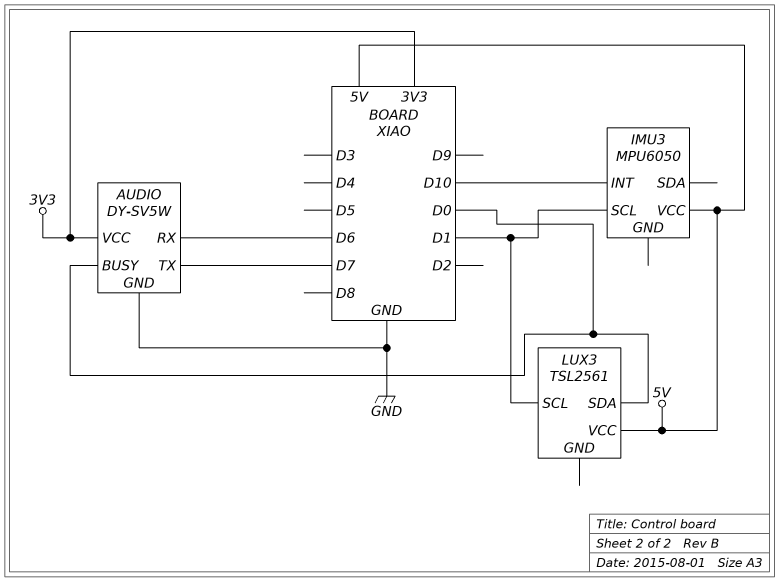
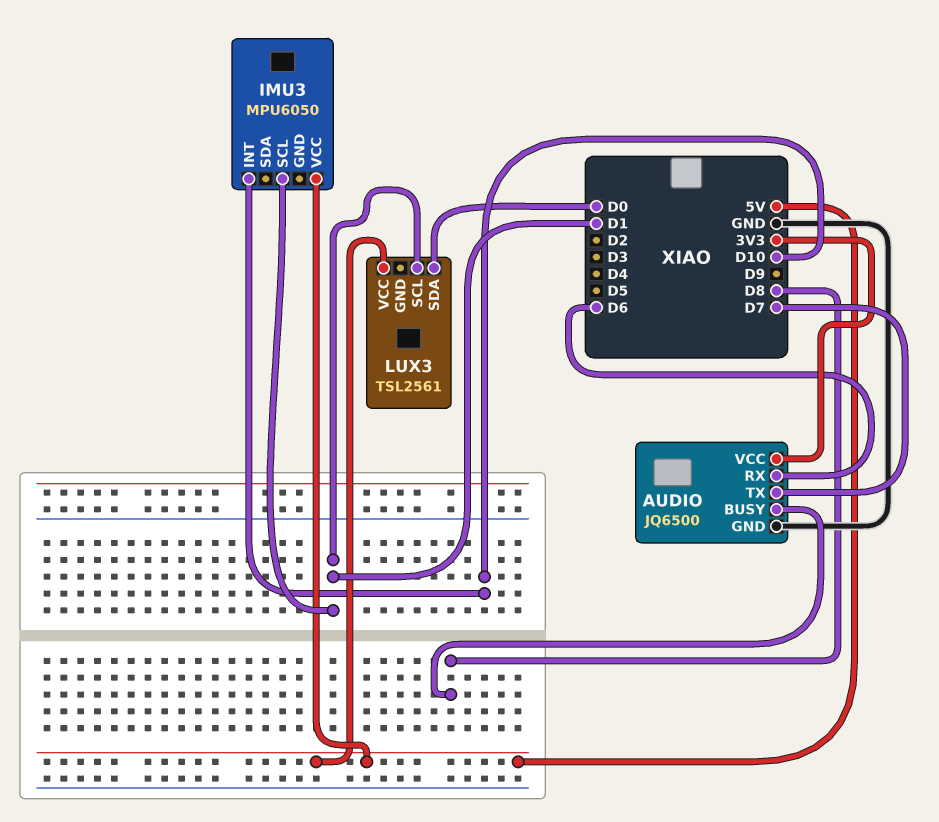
AUDIO: DY-SV5W -> JQ6500
AUDIO pin BUSY: D0 -> D8

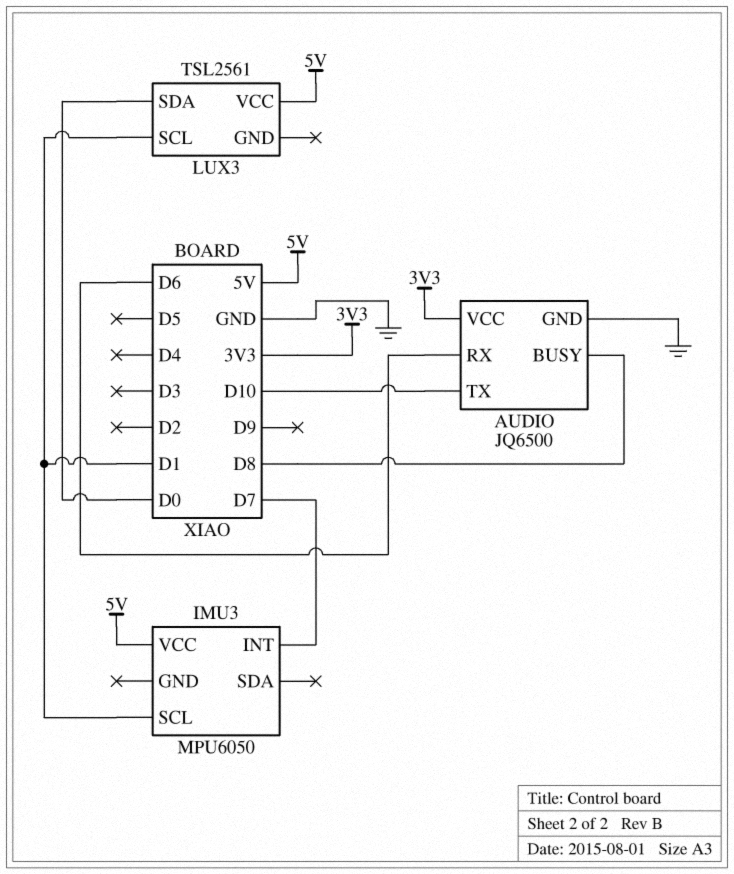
AUDIO pin TX: D7 -> D10
IMU3 pin INT: D10 -> D7

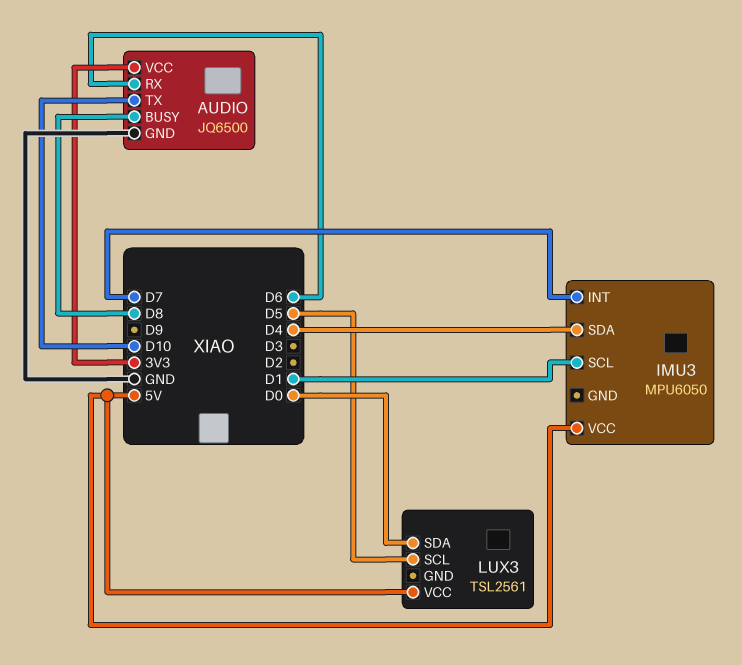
IMU3 pin SDA: none -> D4
LUX3 pin SCL: D1 -> D5

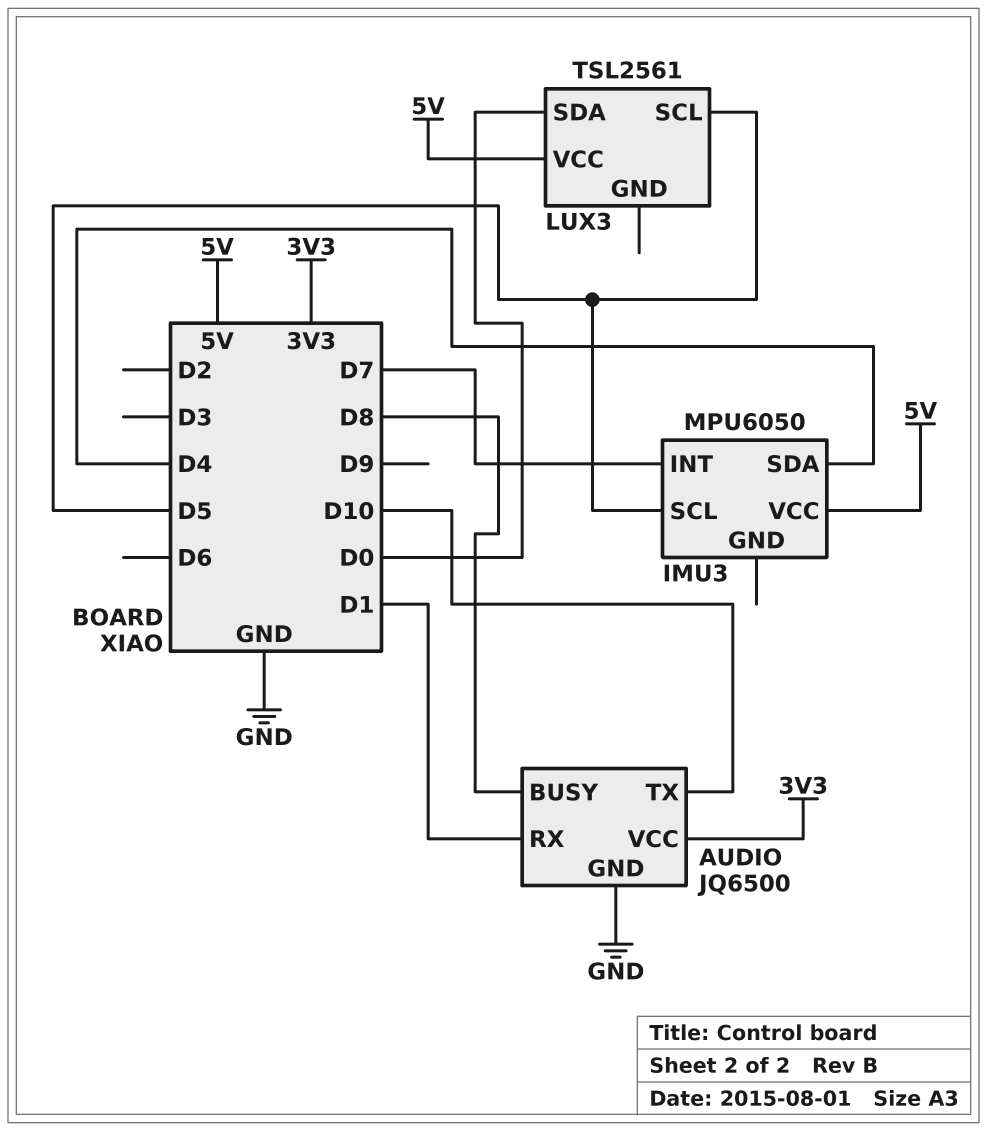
AUDIO pin RX: D6 -> D1
IMU3 pin SCL: D1 -> D5

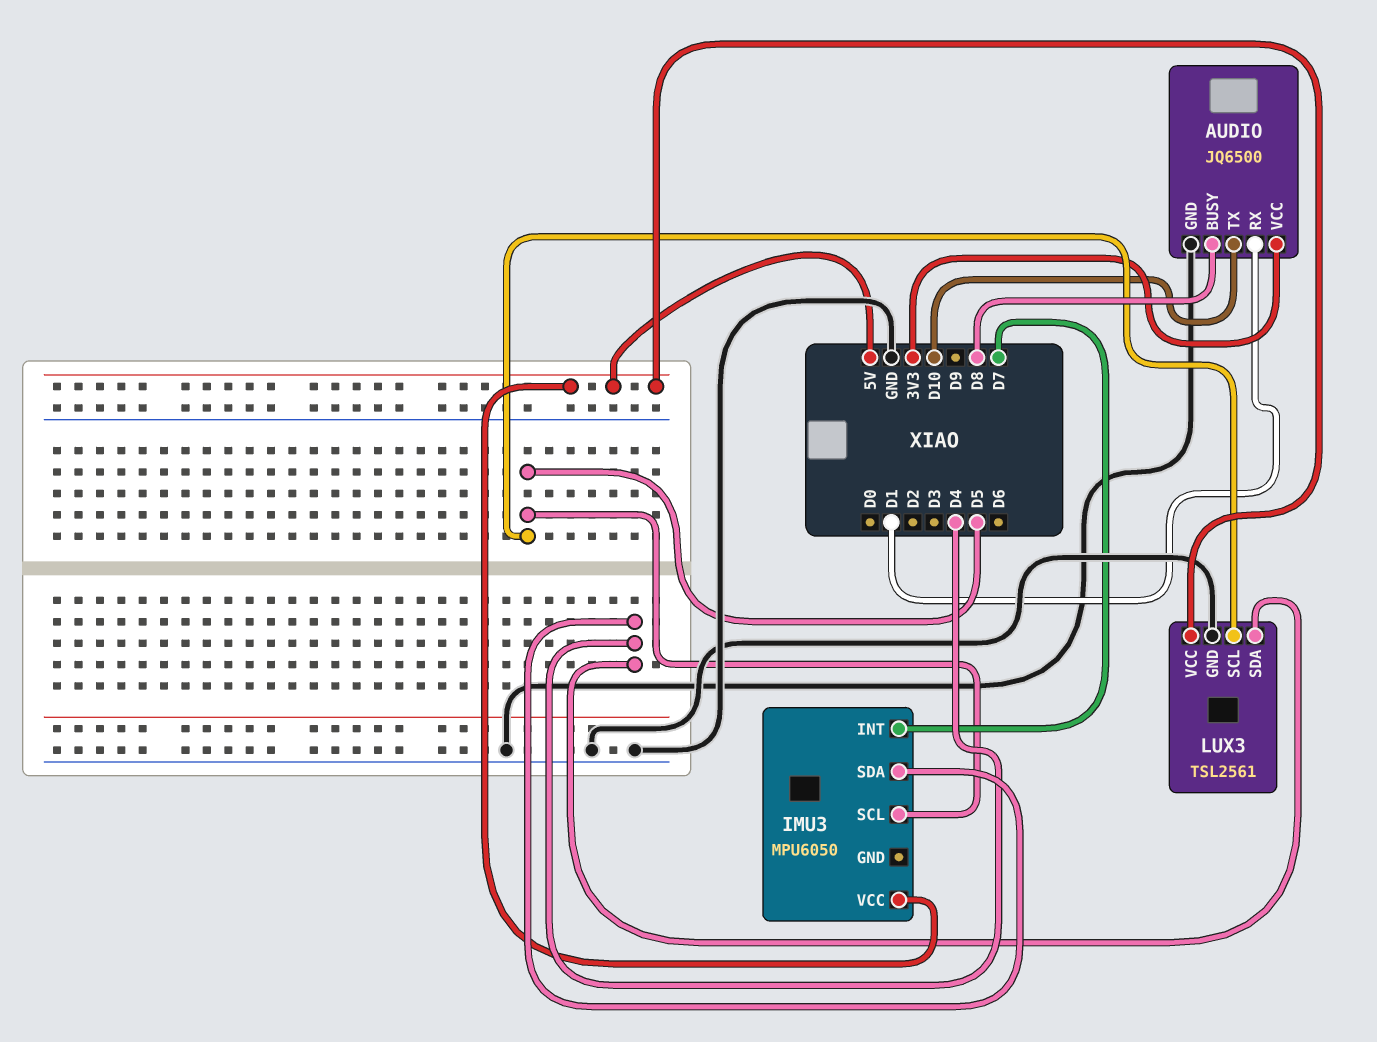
LUX3 pin GND: none -> GND
LUX3 pin SDA: D0 -> D4

